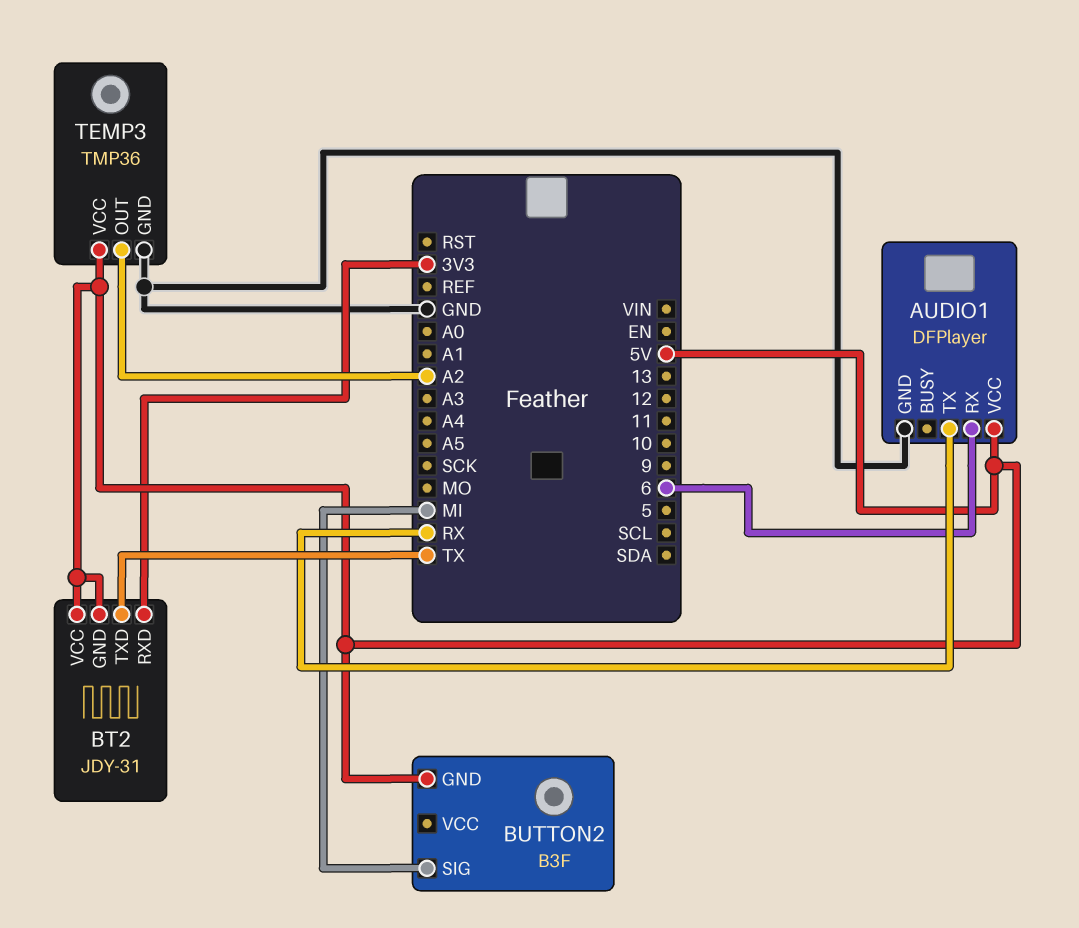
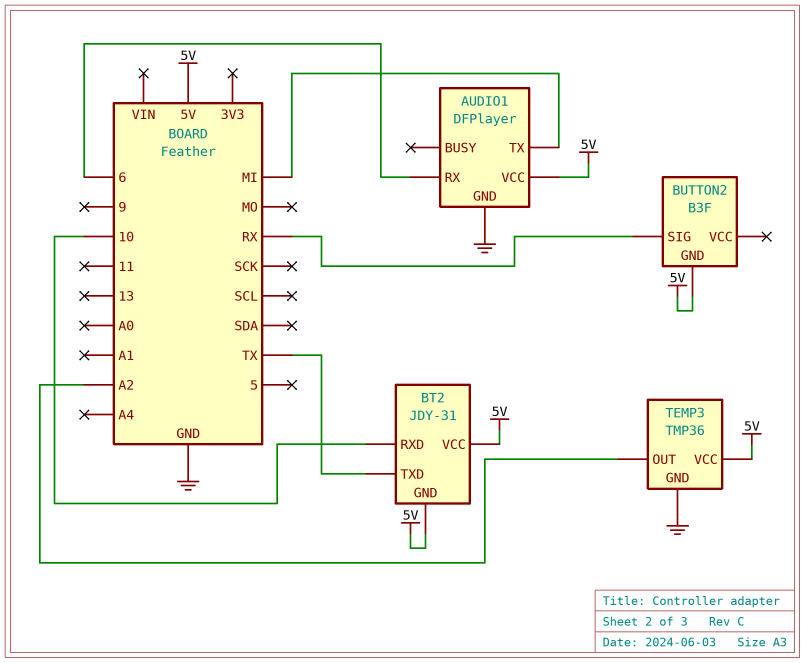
AUDIO1 pin TX: RX -> MI
BT2 pin RXD: 3V3 -> 10
BUTTON2 pin SIG: MI -> RX

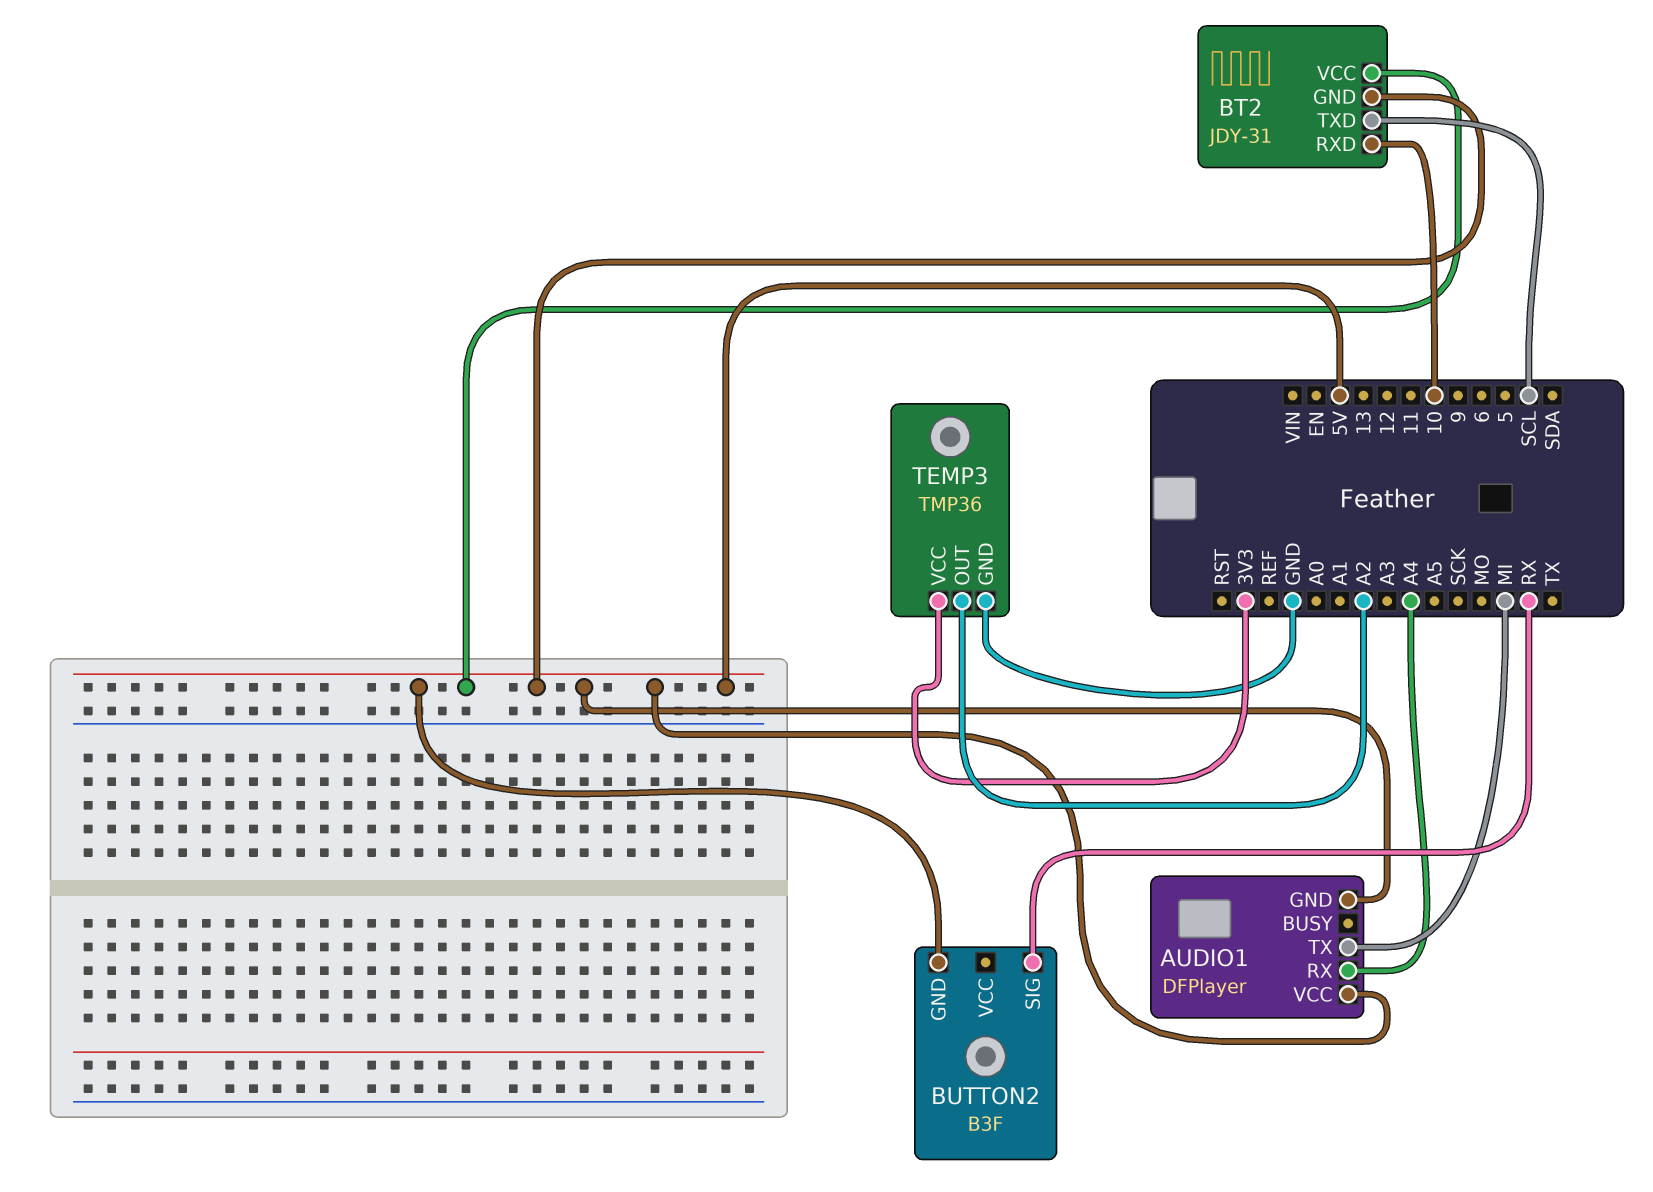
AUDIO1 pin GND: GND -> 5V
AUDIO1 pin RX: 6 -> A4
BT2 pin TXD: TX -> SCL
TEMP3 pin VCC: 5V -> 3V3

